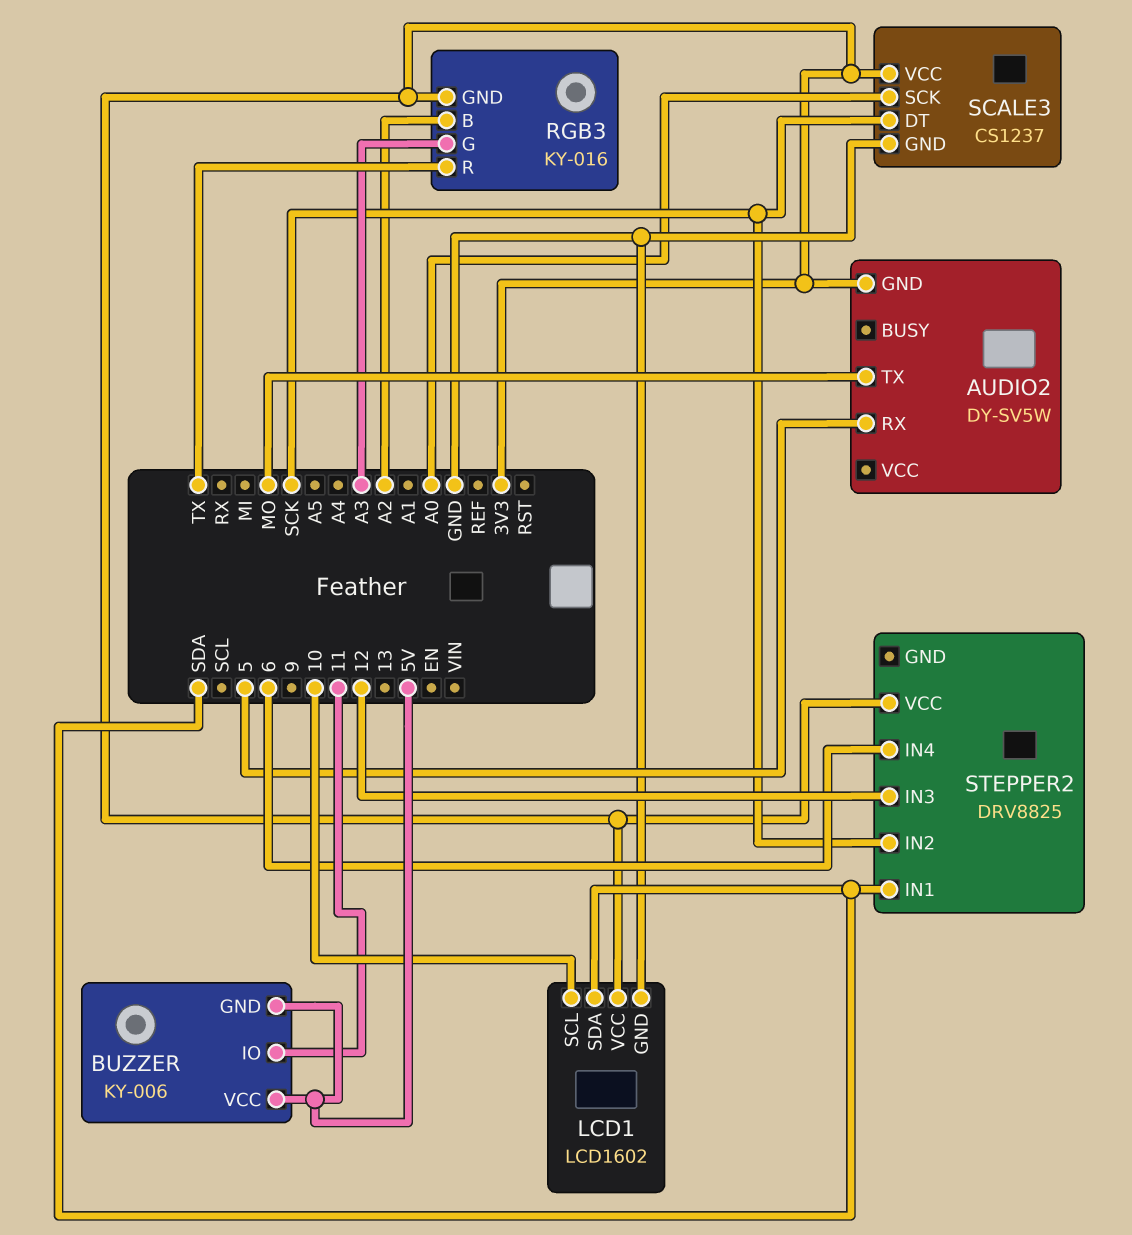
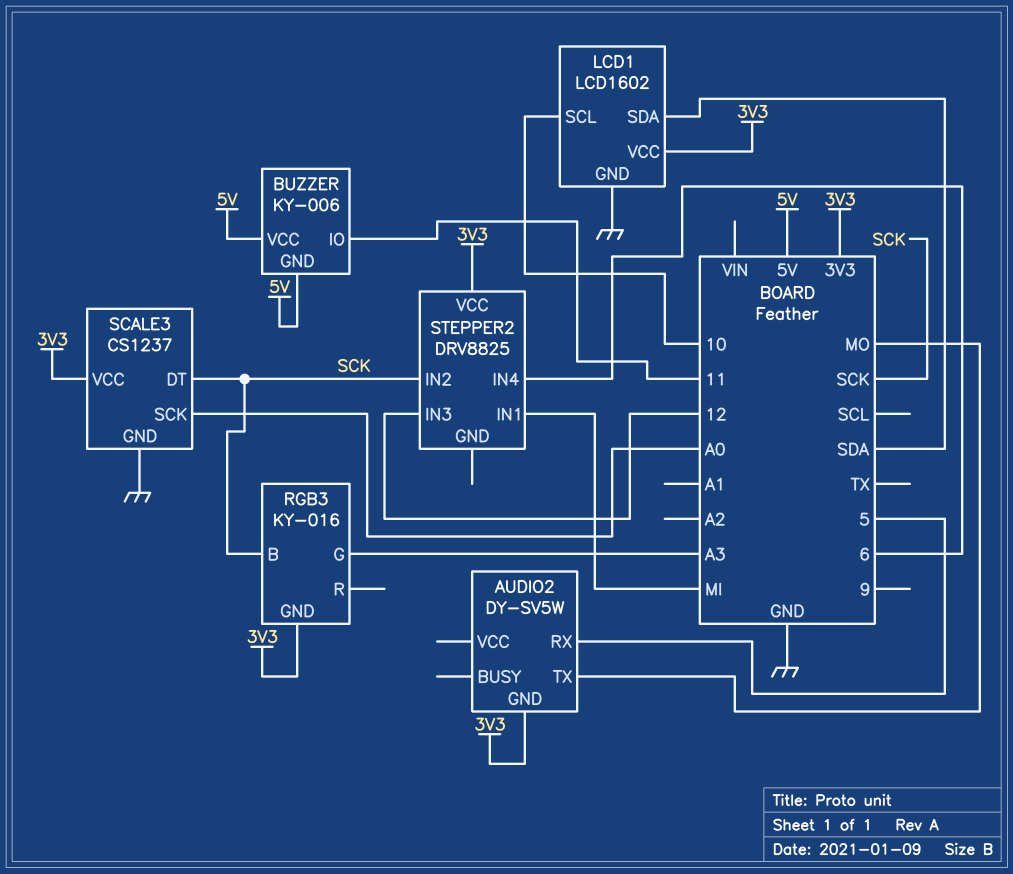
RGB3 pin B: A2 -> SCK
RGB3 pin R: TX -> none
STEPPER2 pin IN1: SDA -> MI

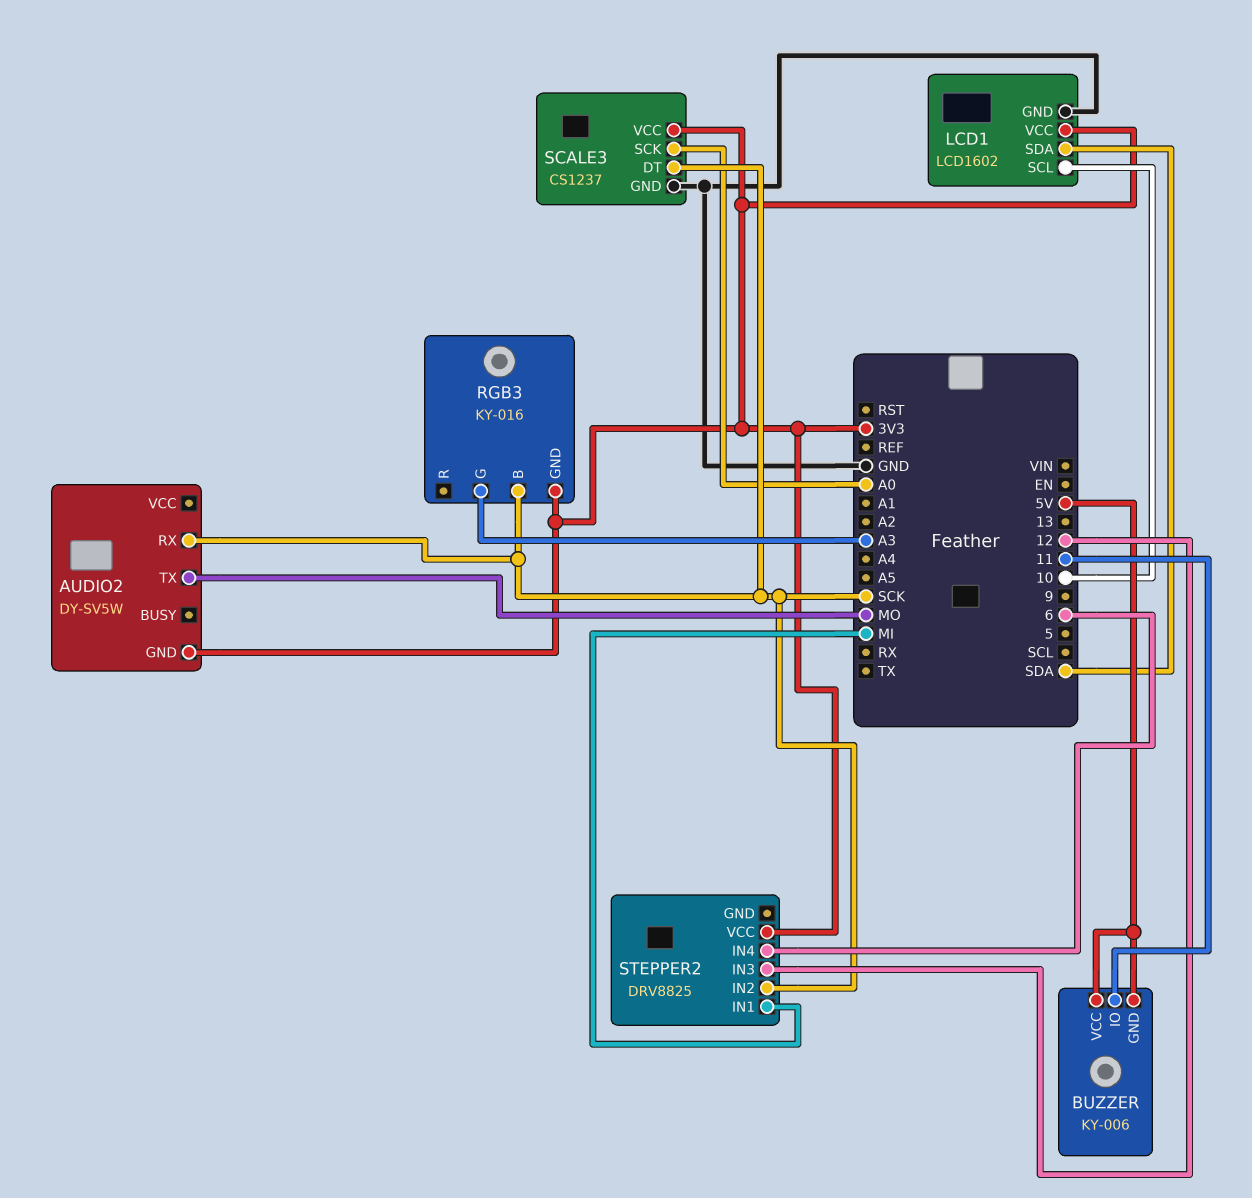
AUDIO2 pin RX: 5 -> SCK

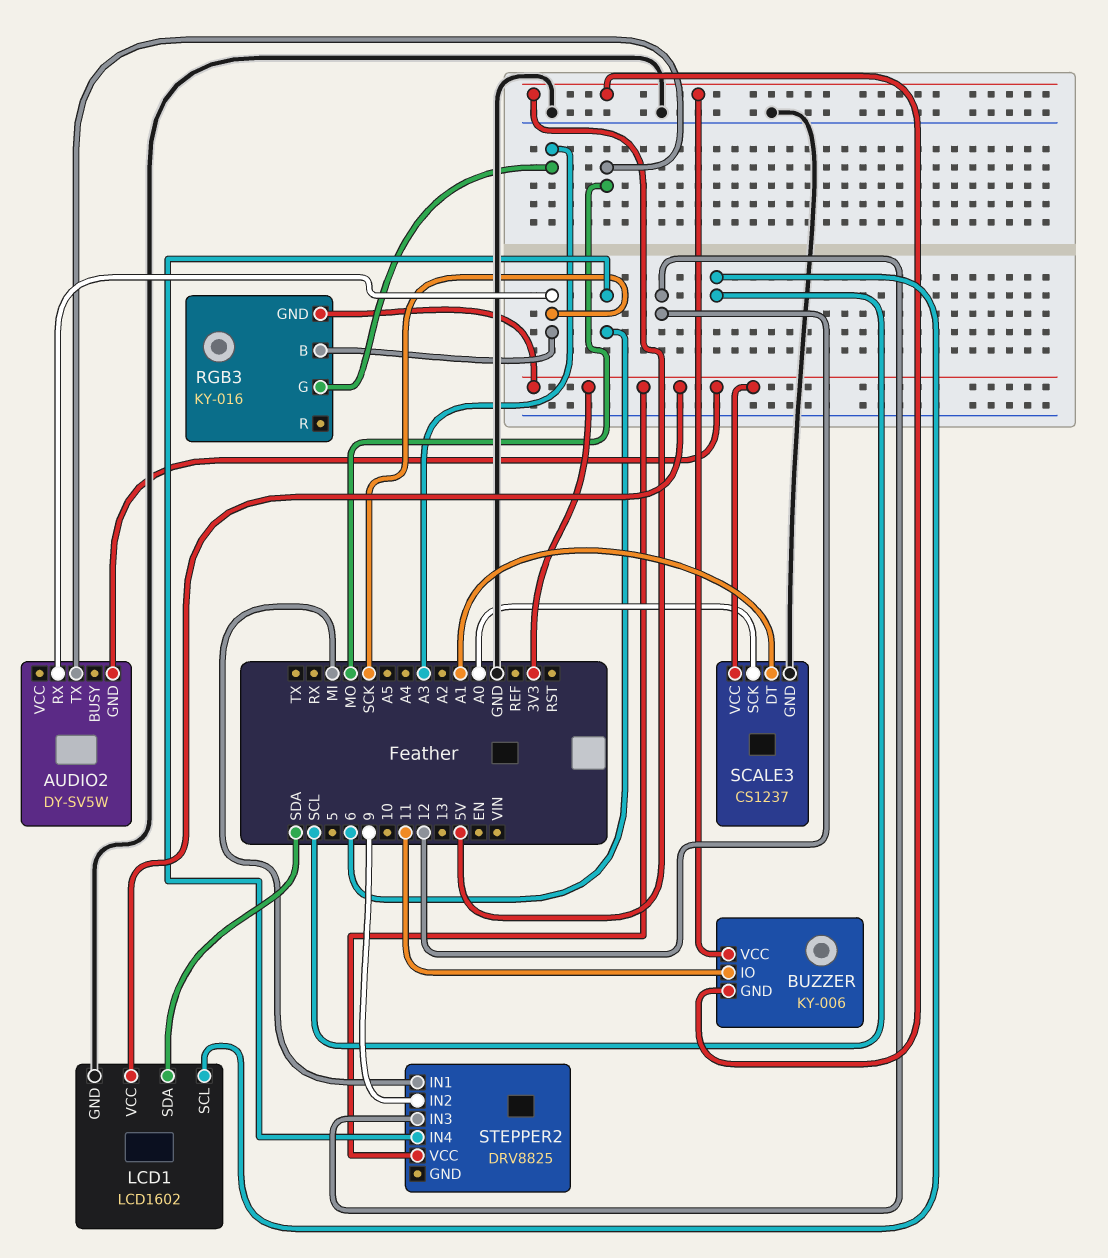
LCD1 pin SCL: 10 -> SCL
SCALE3 pin DT: SCK -> A1
STEPPER2 pin IN2: SCK -> 9

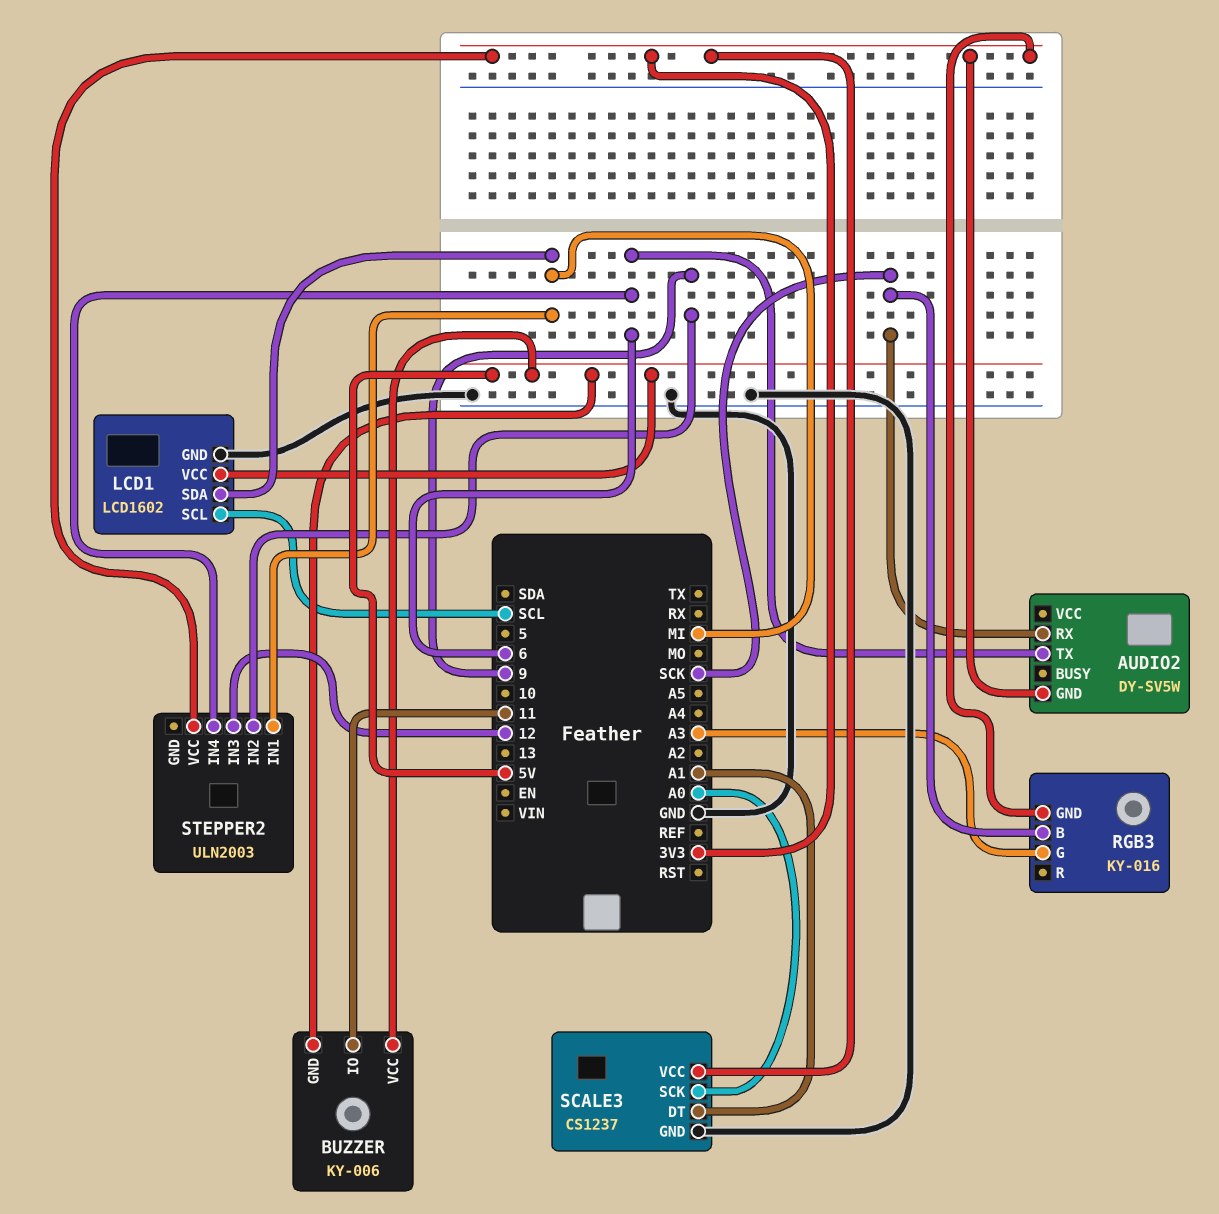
AUDIO2 pin TX: MO -> 6
LCD1 pin SDA: SDA -> MI
LCD1 pin VCC: 3V3 -> 5V
STEPPER2: DRV8825 -> ULN2003

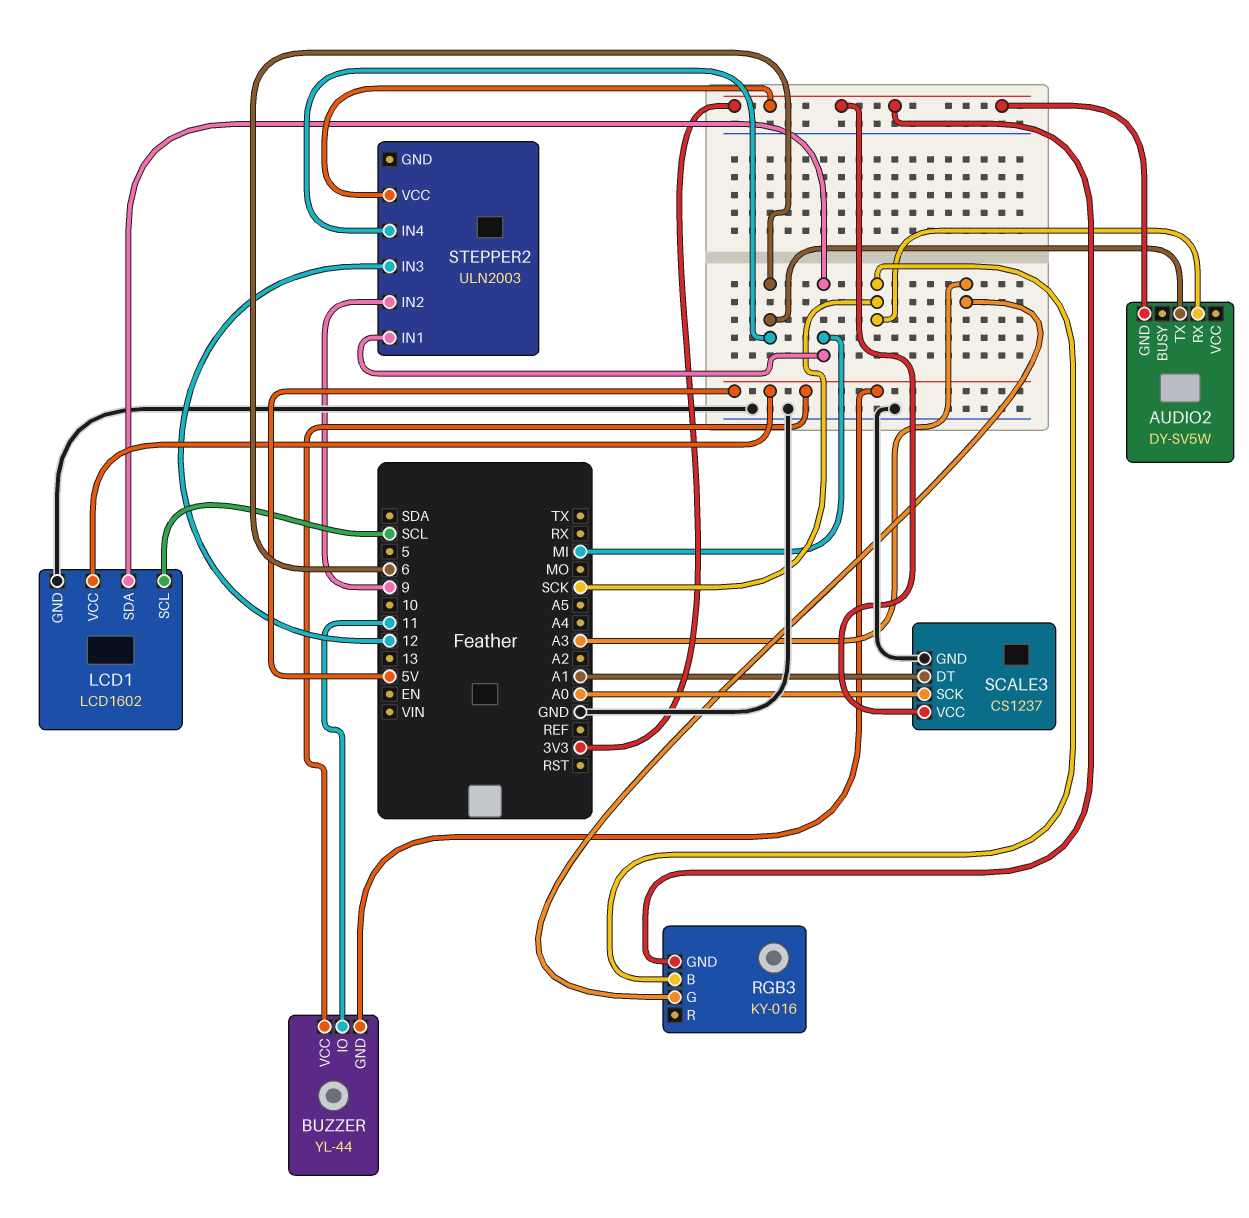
BUZZER: KY-006 -> YL-44

